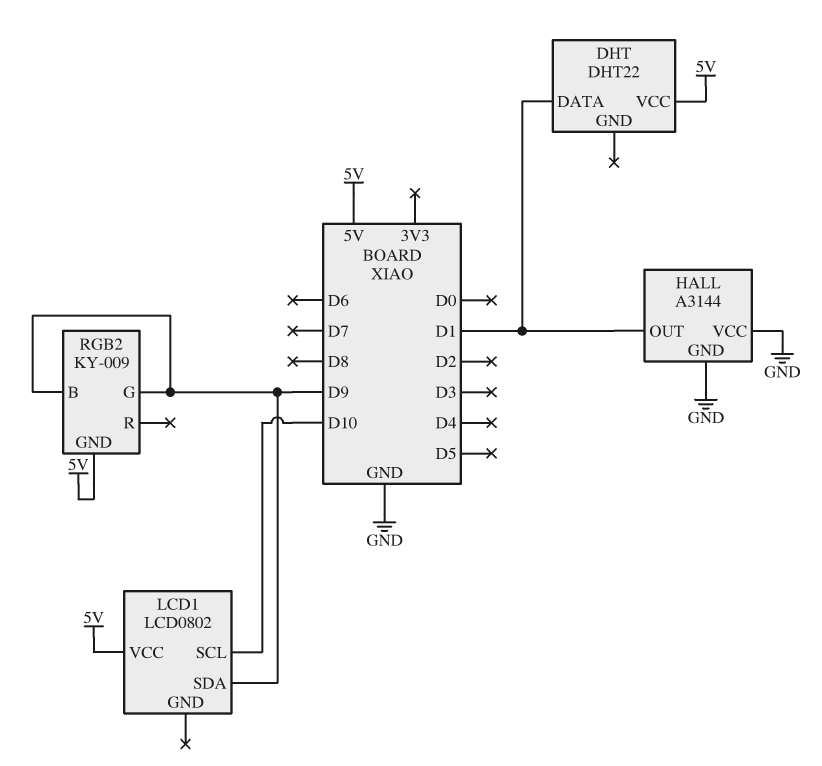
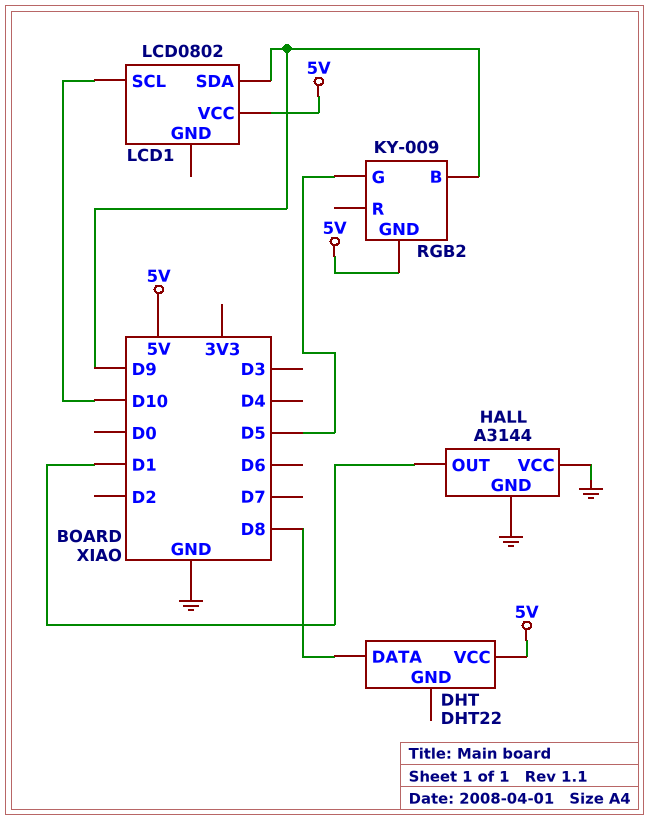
DHT pin DATA: D1 -> D8
RGB2 pin G: D9 -> D5

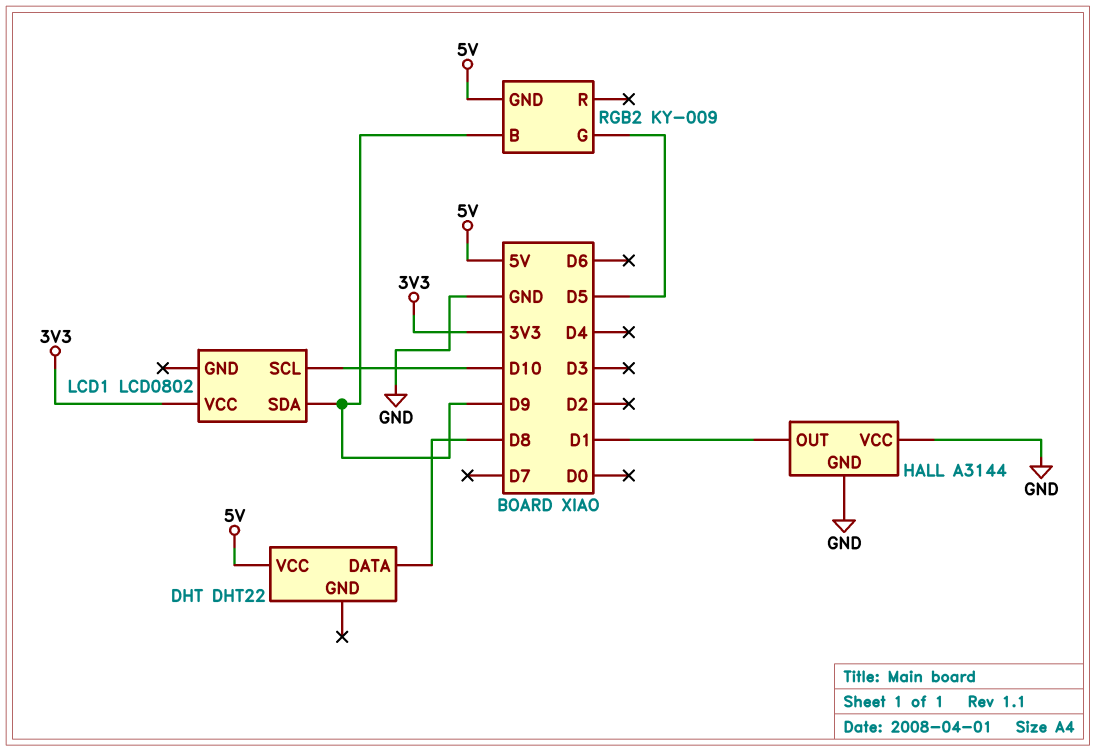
LCD1 pin VCC: 5V -> 3V3

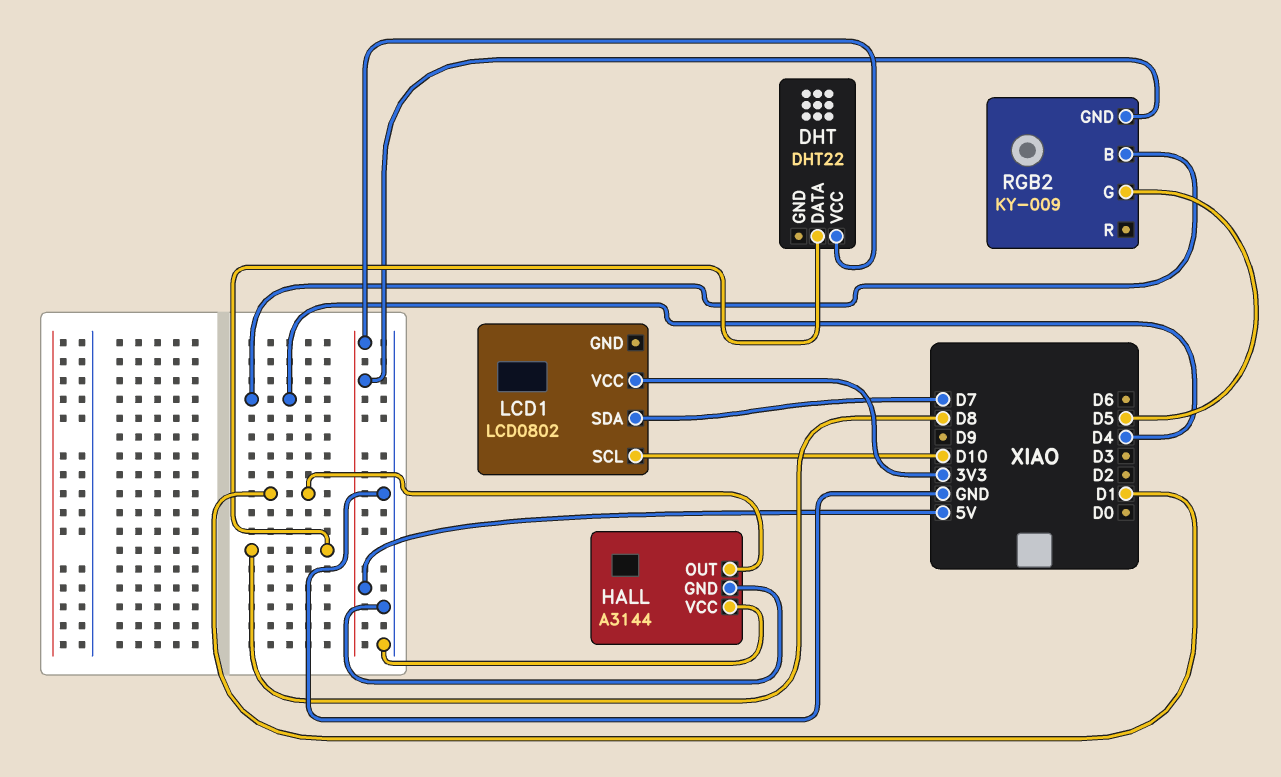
LCD1 pin SDA: D9 -> D7
RGB2 pin B: D9 -> D4

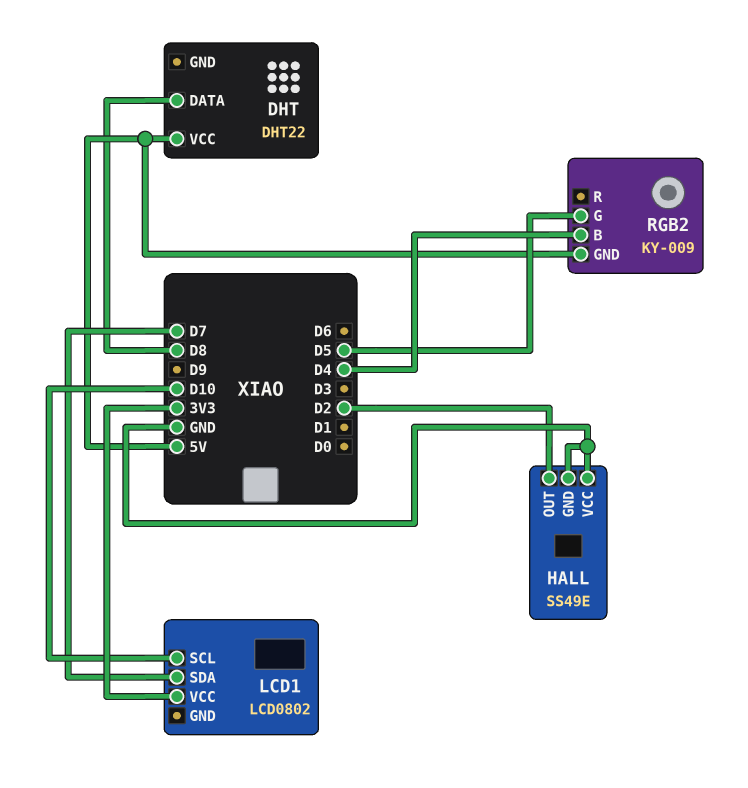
HALL: A3144 -> SS49E
HALL pin OUT: D1 -> D2

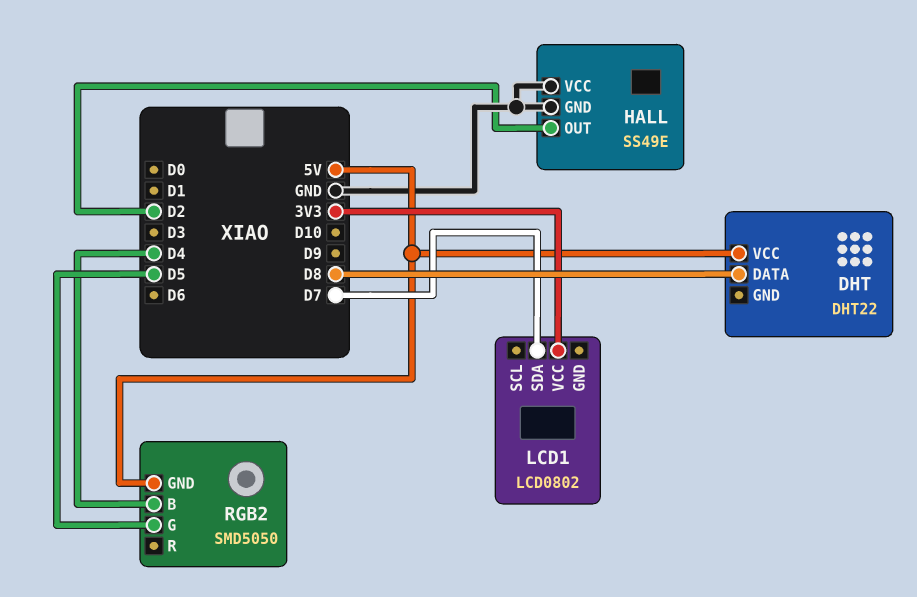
LCD1 pin SCL: D10 -> none
RGB2: KY-009 -> SMD5050

